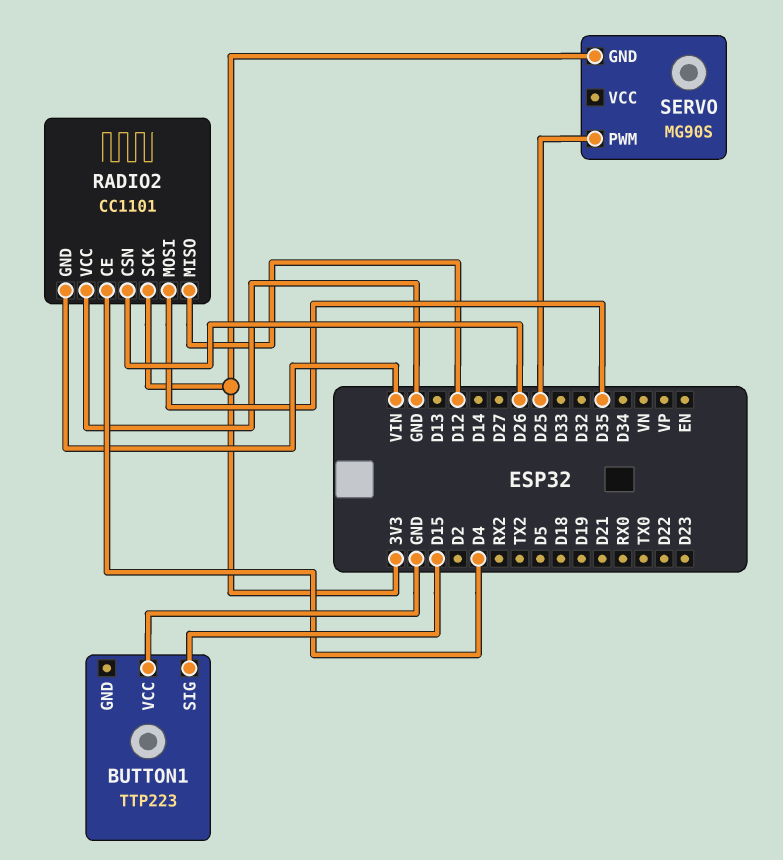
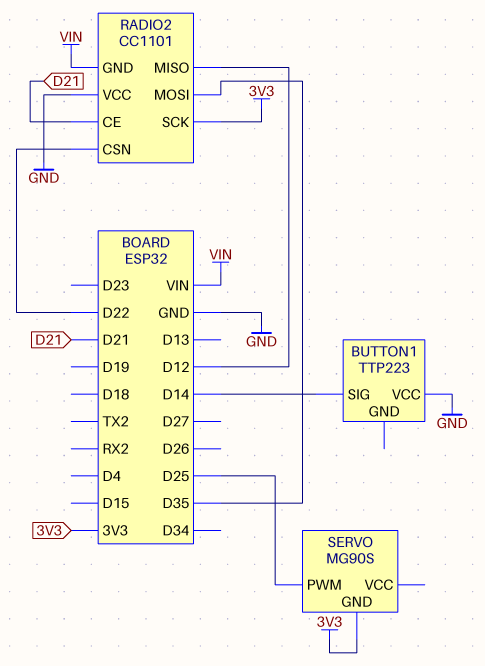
BUTTON1 pin SIG: D15 -> D14
RADIO2 pin CE: D4 -> D21
RADIO2 pin CSN: D26 -> D22

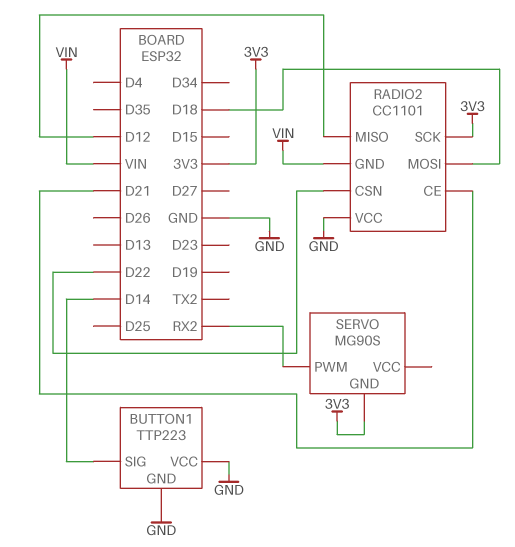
BUTTON1 pin GND: none -> GND
RADIO2 pin MOSI: D35 -> D18
SERVO pin PWM: D25 -> RX2

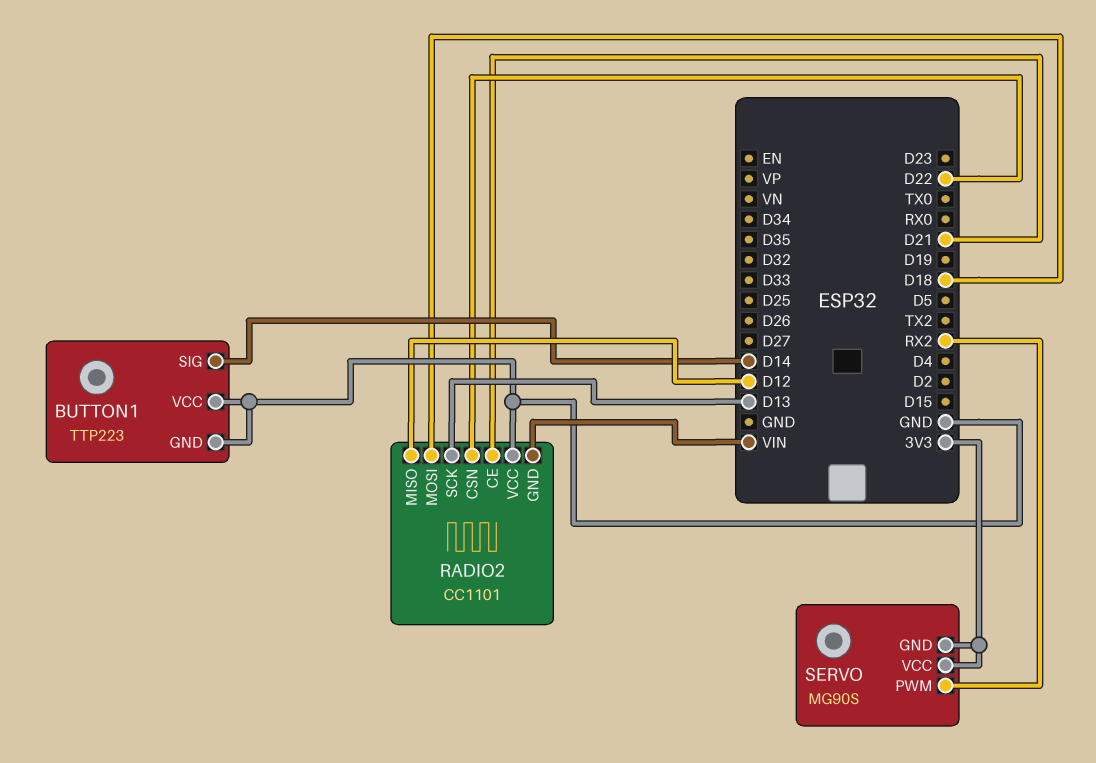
RADIO2 pin SCK: 3V3 -> D13
SERVO pin VCC: none -> 3V3

